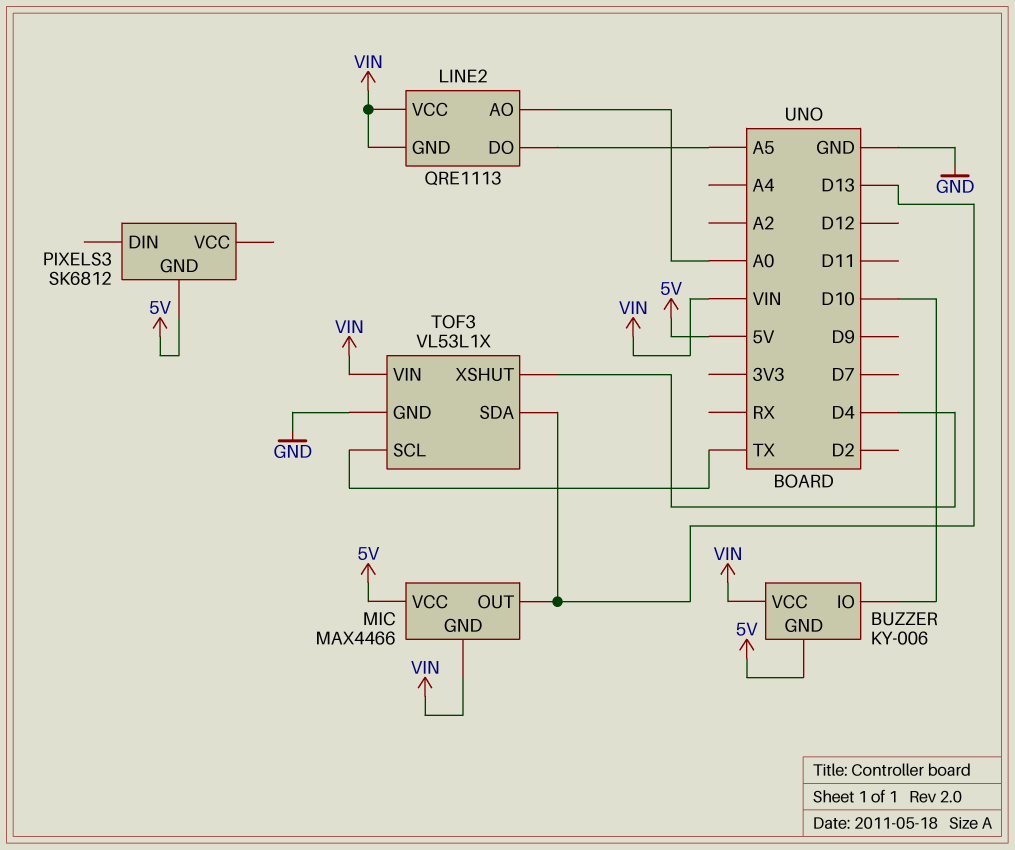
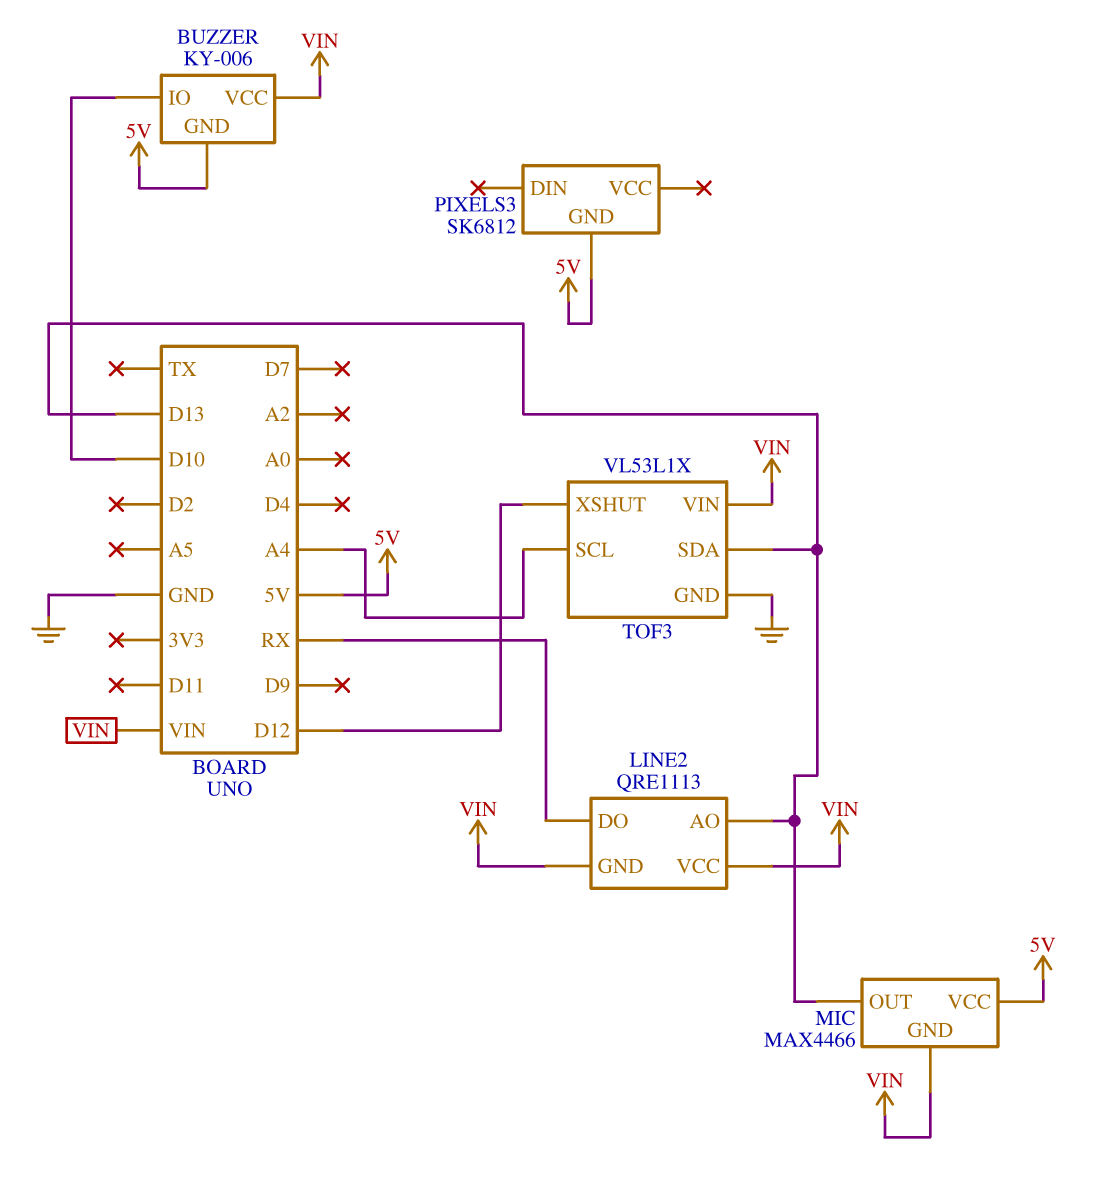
LINE2 pin AO: A0 -> D13
LINE2 pin DO: A5 -> RX
TOF3 pin SCL: TX -> A4
TOF3 pin XSHUT: D4 -> D12

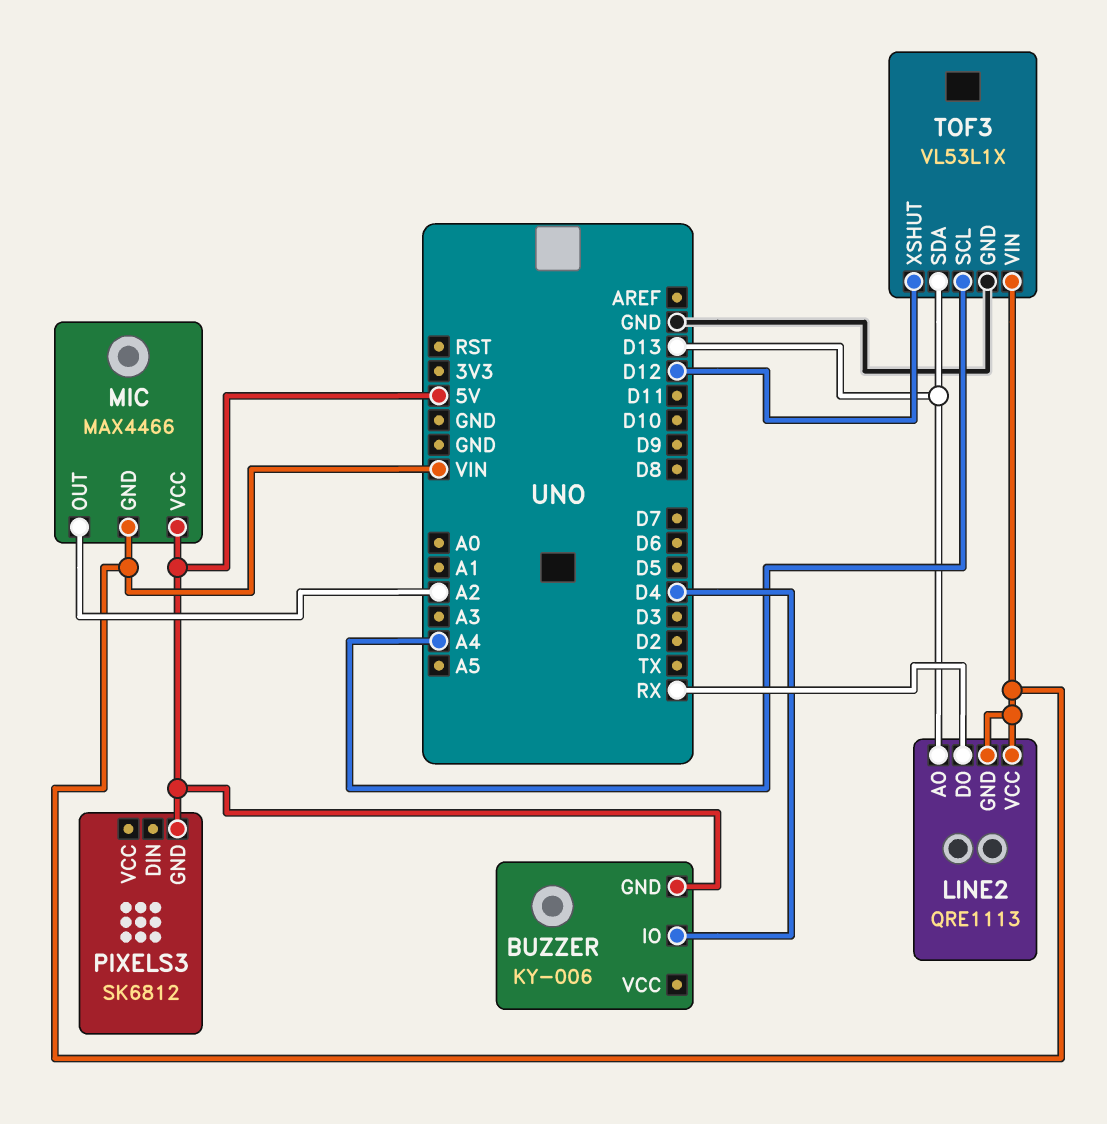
BUZZER pin IO: D10 -> D4
BUZZER pin VCC: VIN -> none
MIC pin OUT: D13 -> A2

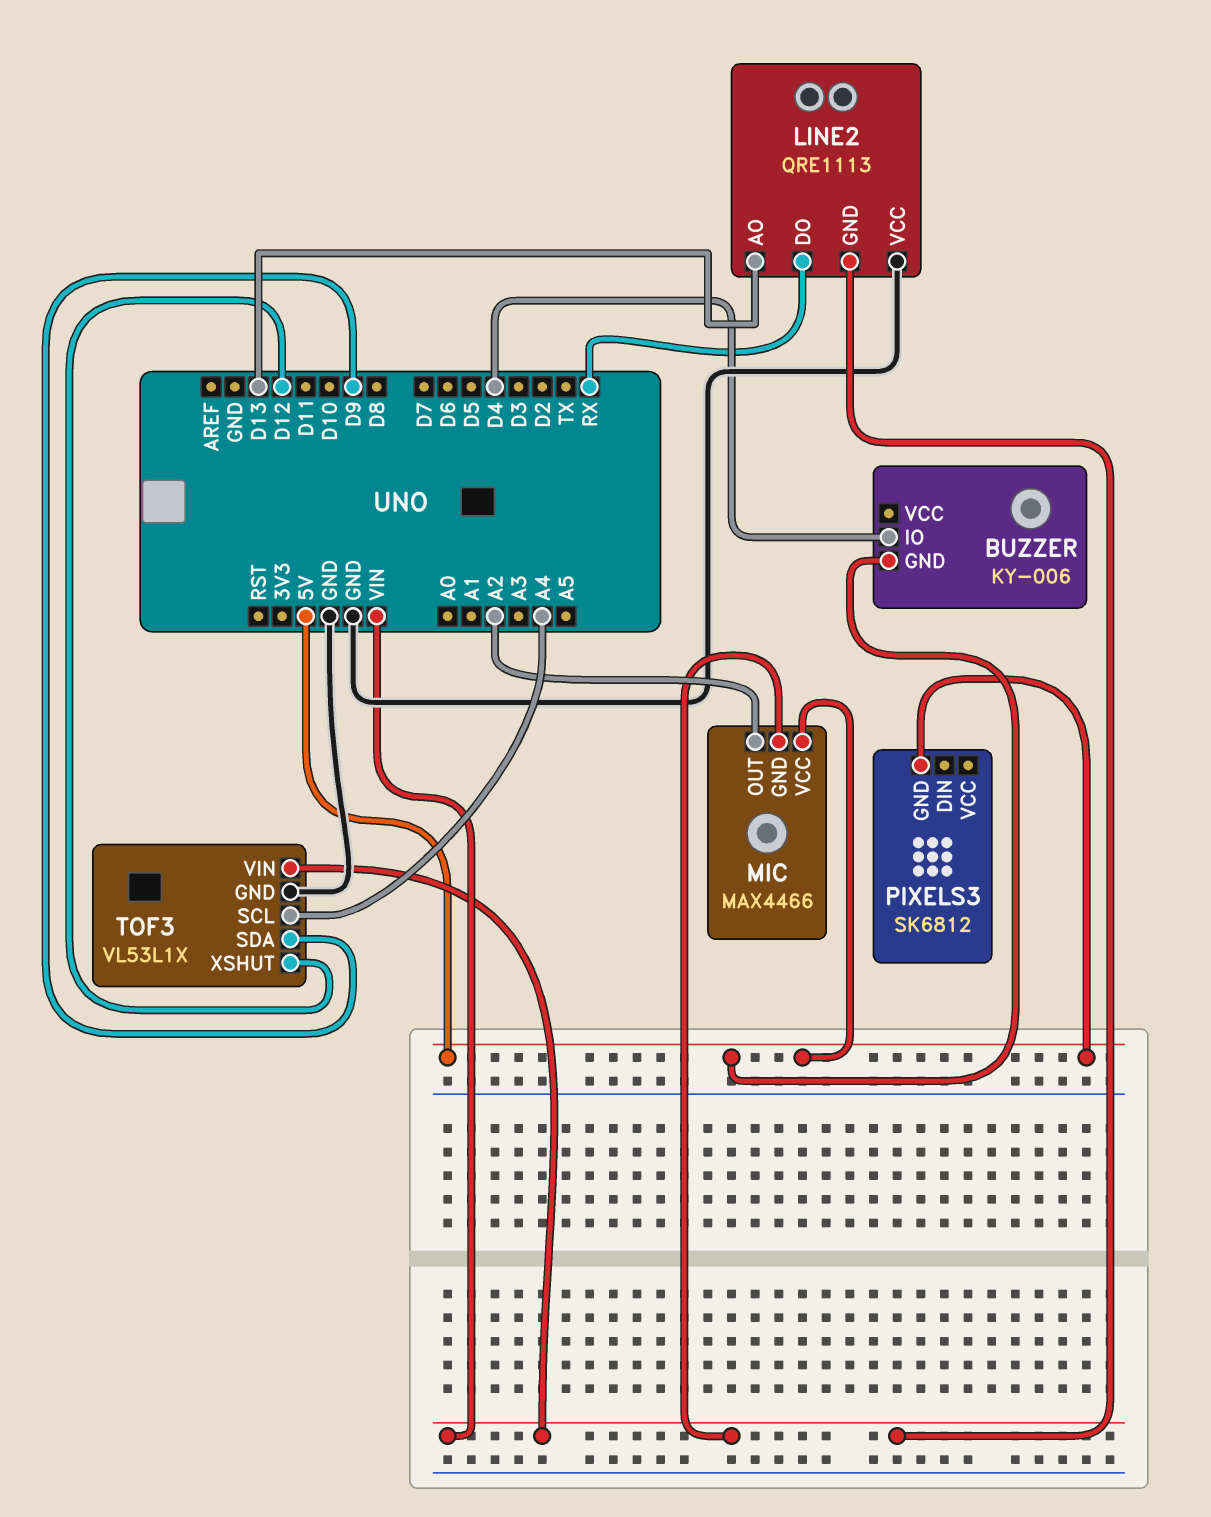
LINE2 pin VCC: VIN -> GND
TOF3 pin SDA: D13 -> D9

